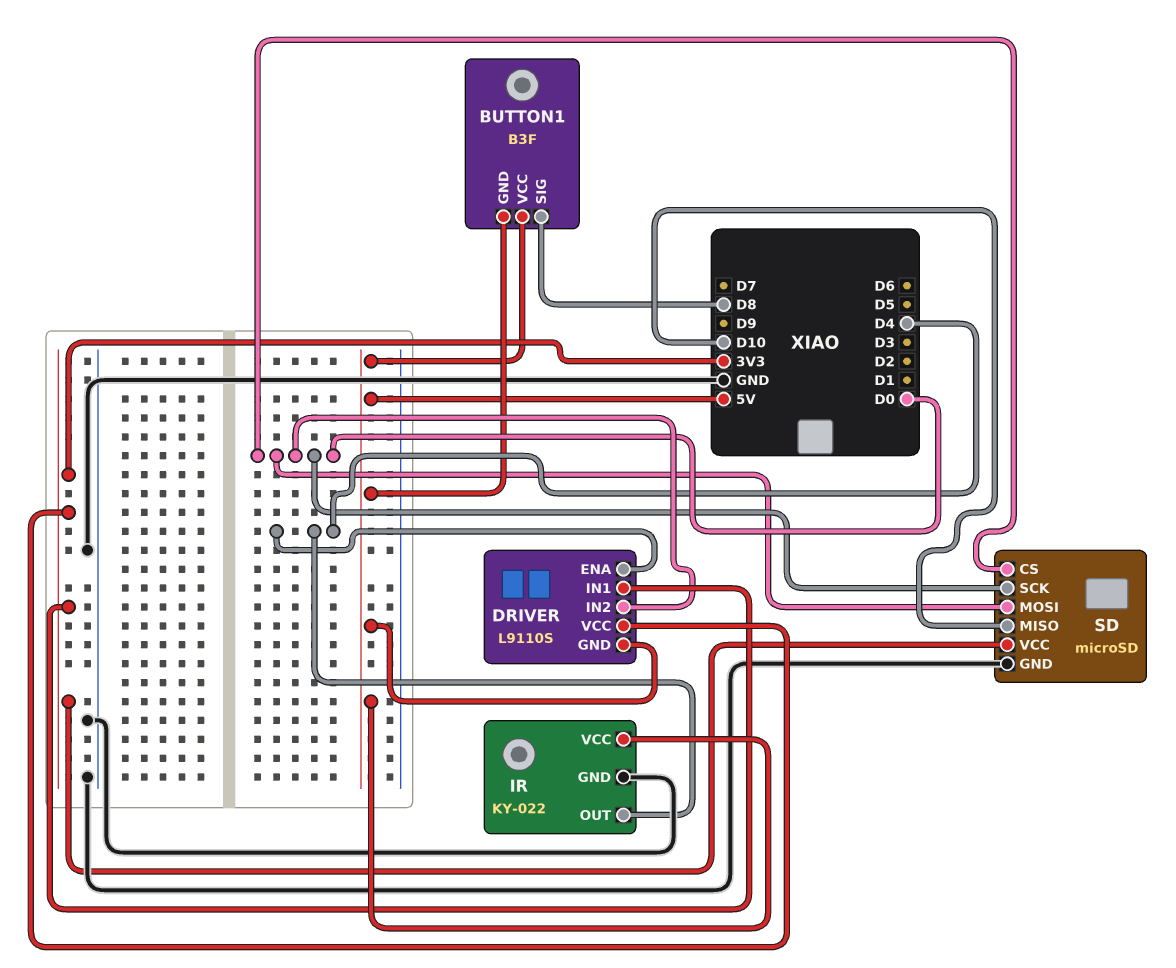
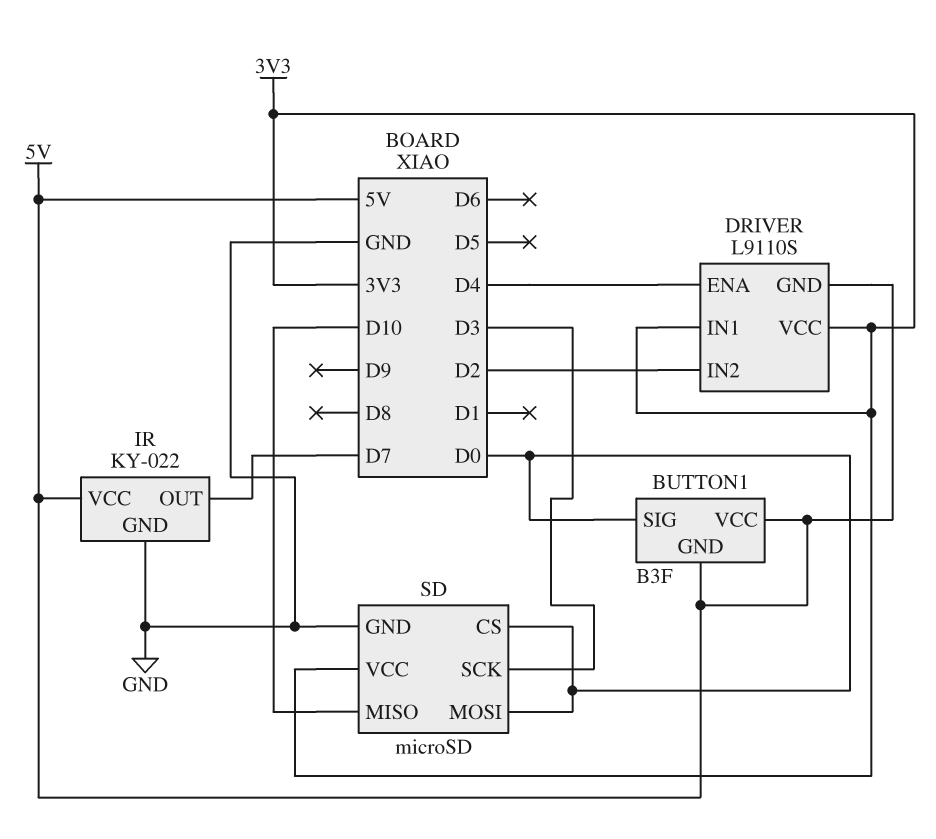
BUTTON1 pin SIG: D8 -> D0
DRIVER pin IN2: D0 -> D2
IR pin OUT: D4 -> D7
SD pin SCK: D0 -> D3

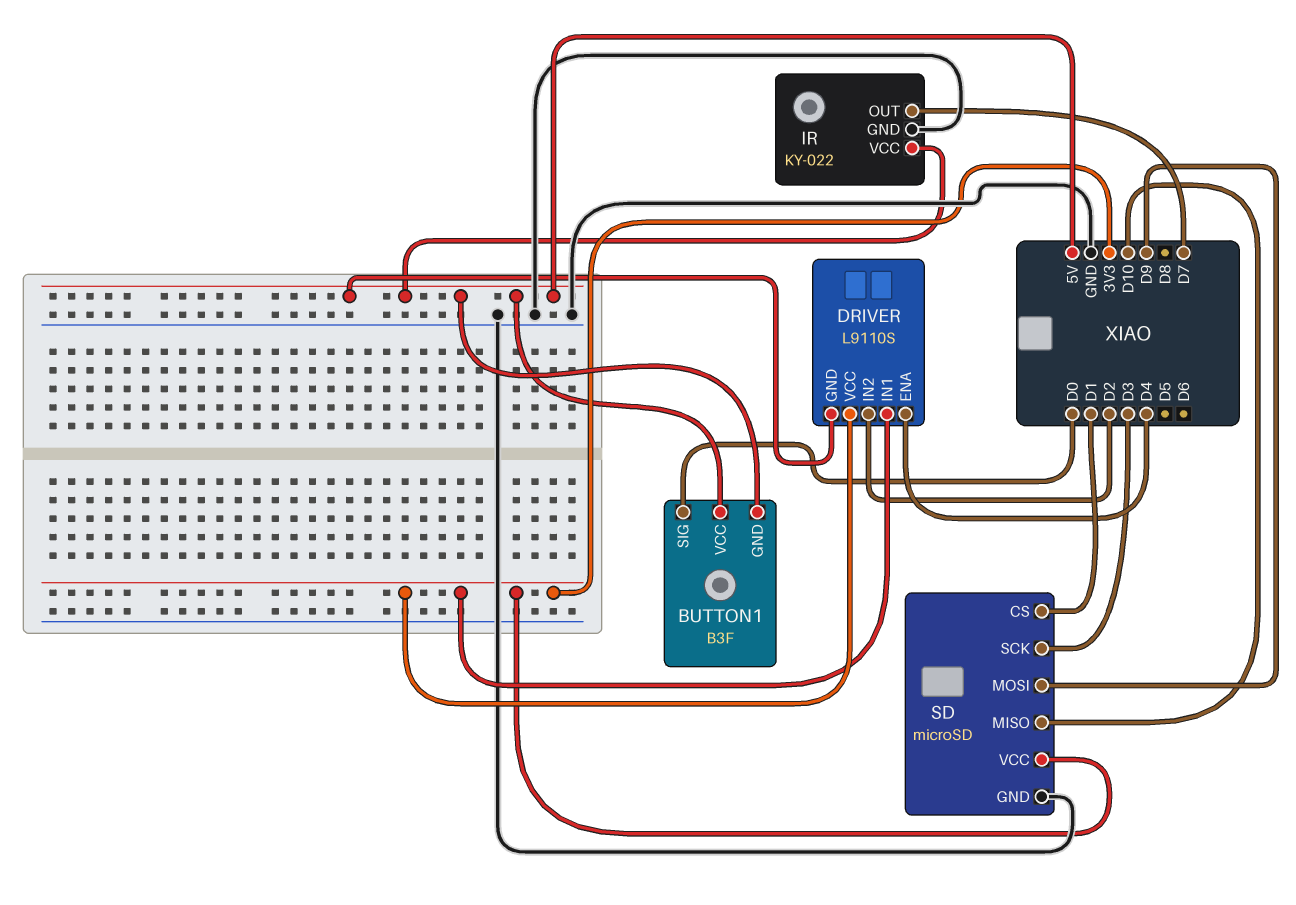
SD pin CS: D0 -> D1
SD pin MOSI: D0 -> D9

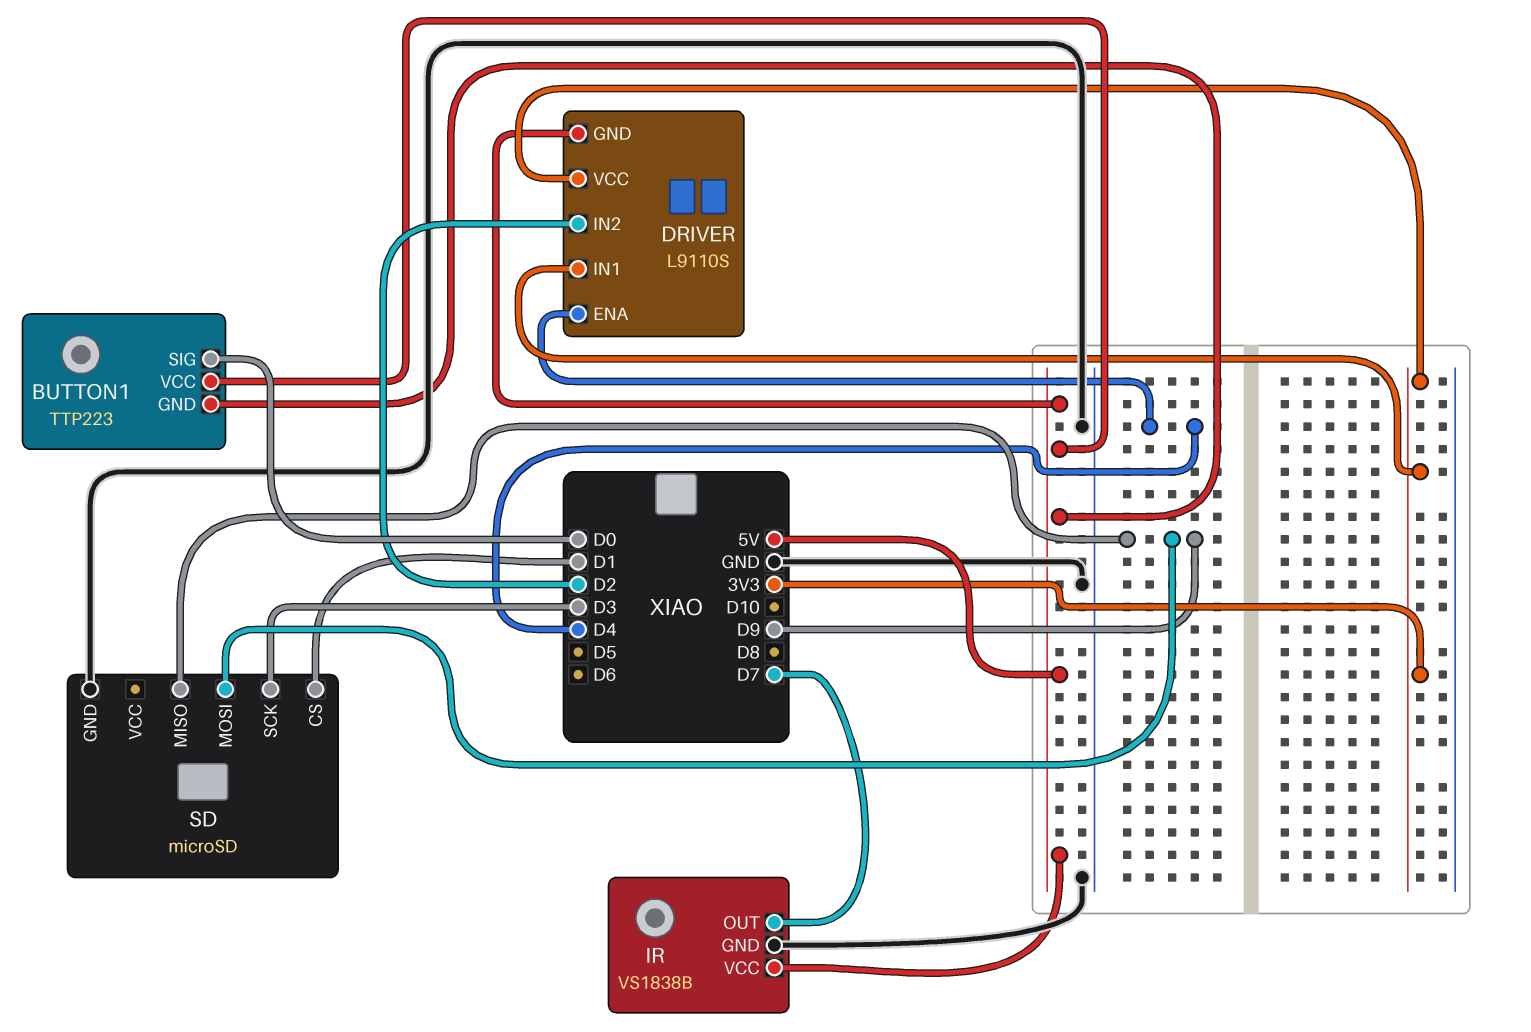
BUTTON1: B3F -> TTP223
IR: KY-022 -> VS1838B
SD pin MISO: D10 -> D9
SD pin VCC: 3V3 -> none

